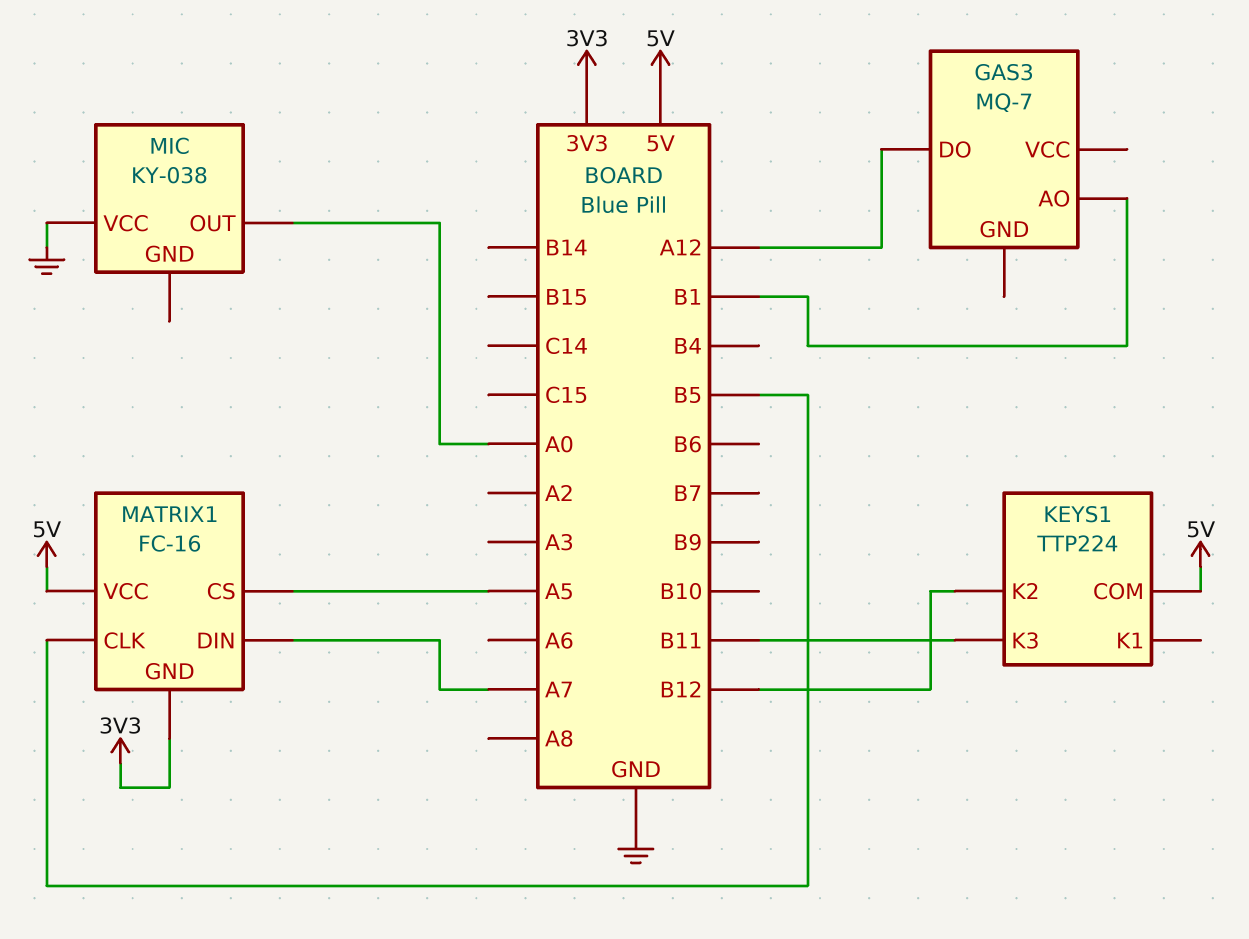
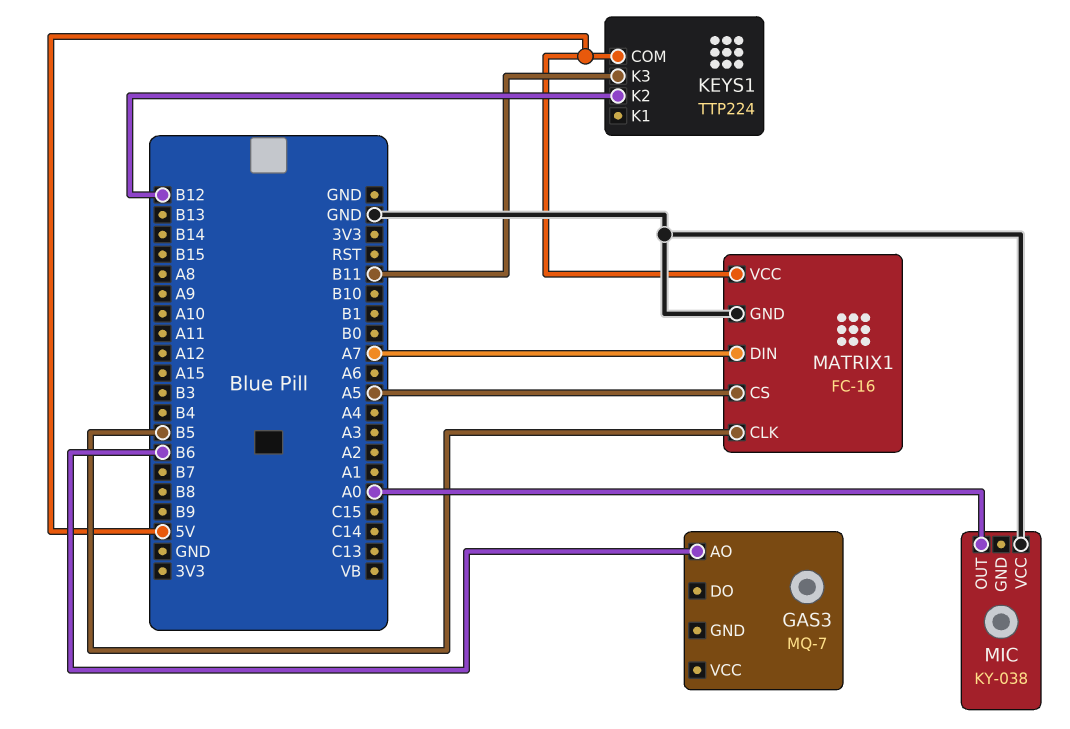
GAS3 pin AO: B1 -> B6
GAS3 pin DO: A12 -> none
MATRIX1 pin GND: 3V3 -> GND

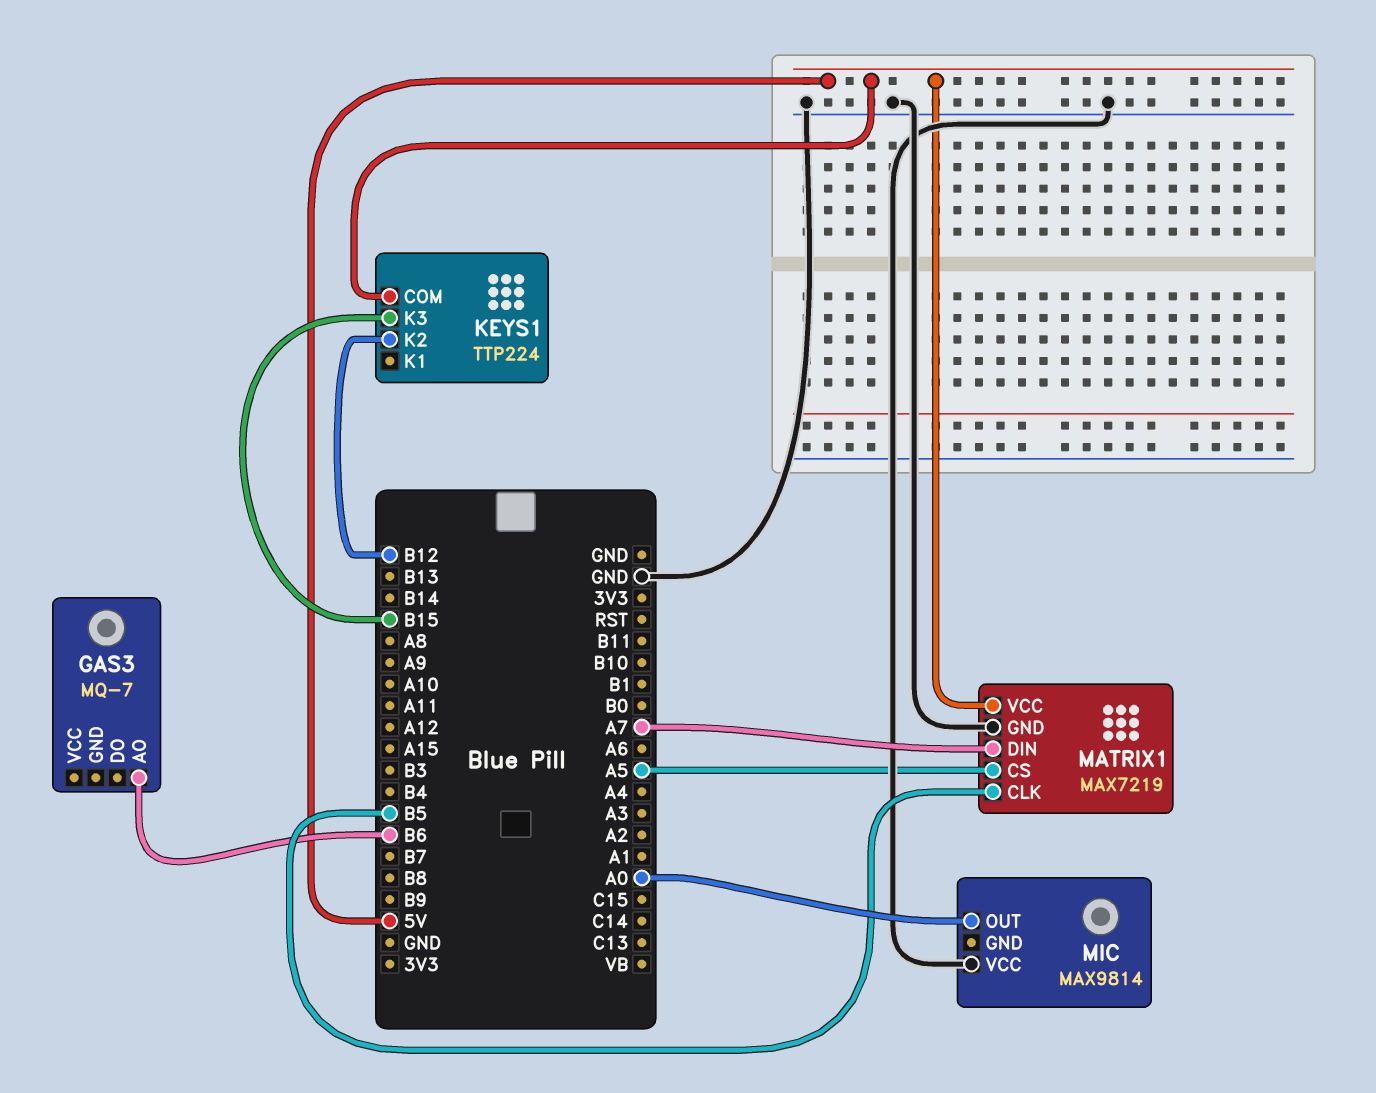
KEYS1 pin K3: B11 -> B15
MATRIX1: FC-16 -> MAX7219
MIC: KY-038 -> MAX9814

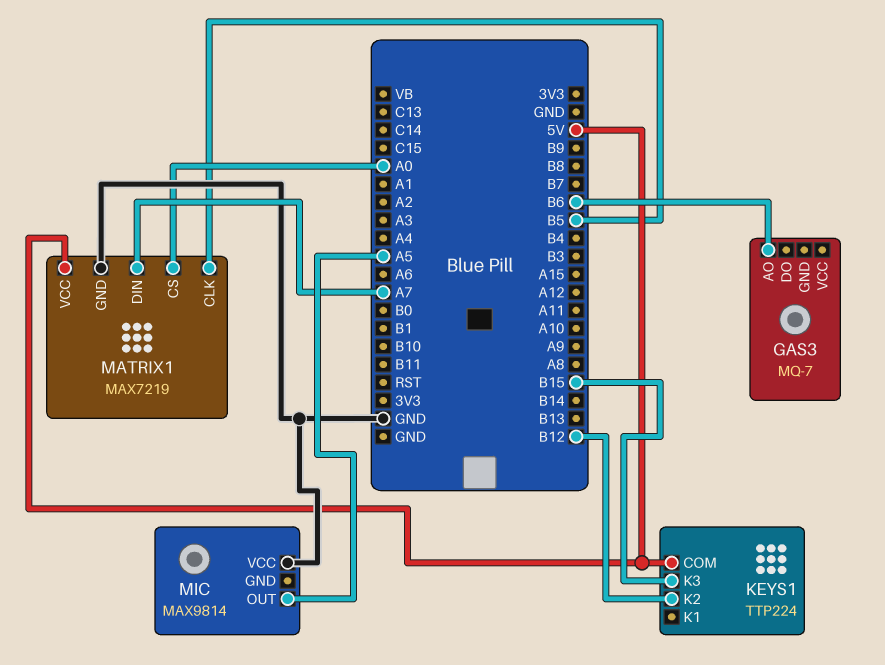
MATRIX1 pin CS: A5 -> A0
MIC pin OUT: A0 -> A5

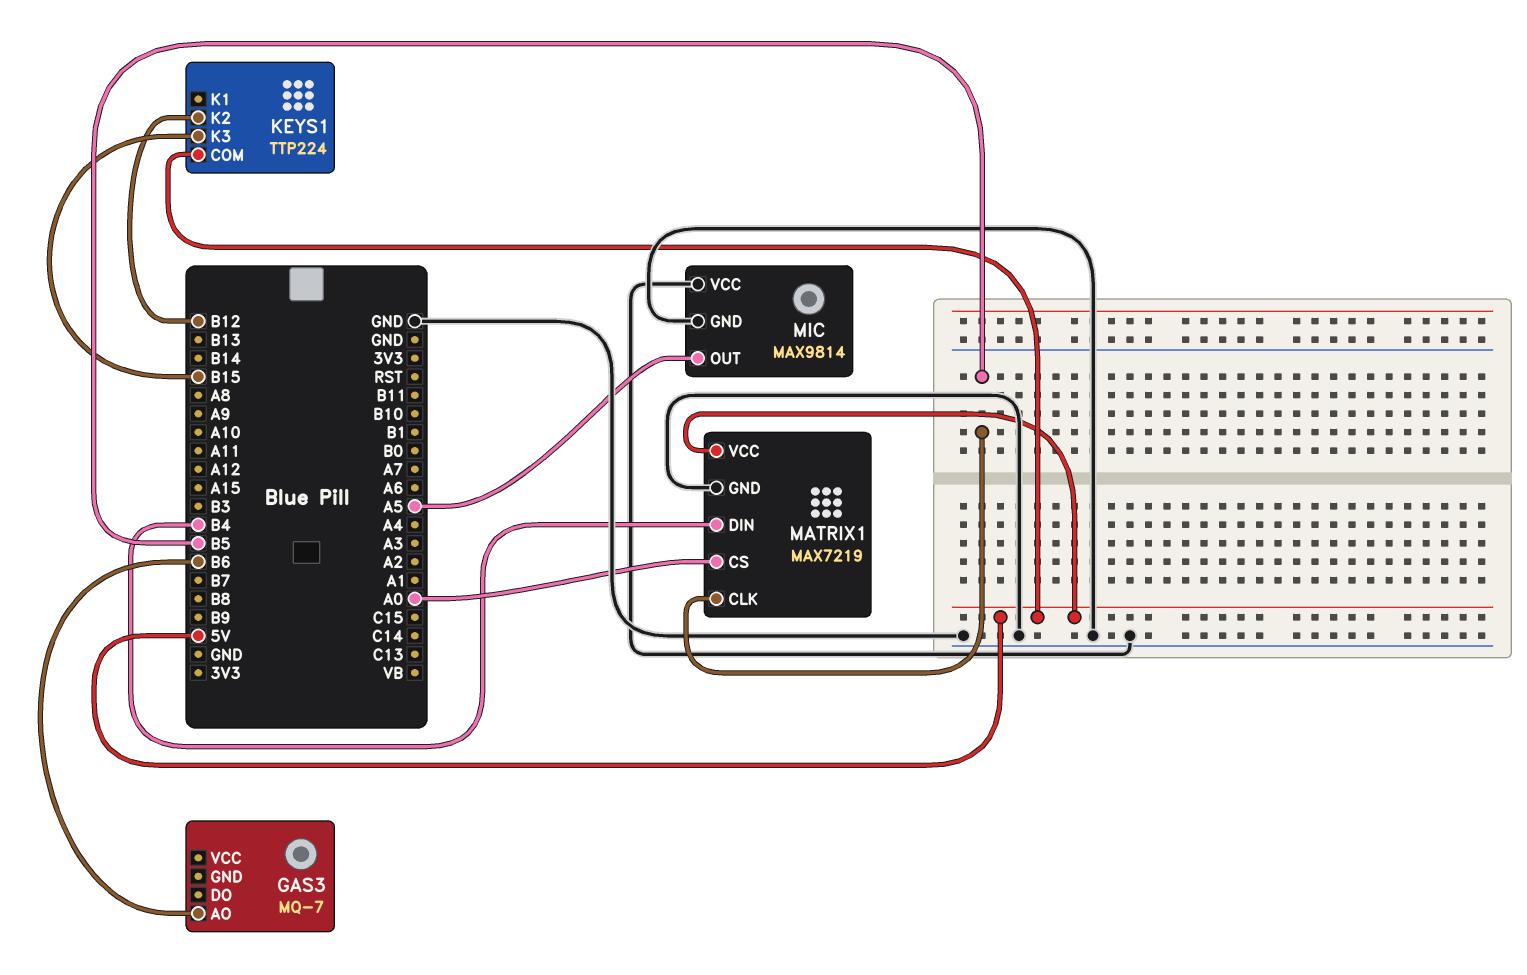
MATRIX1 pin DIN: A7 -> B4
MIC pin GND: none -> GND

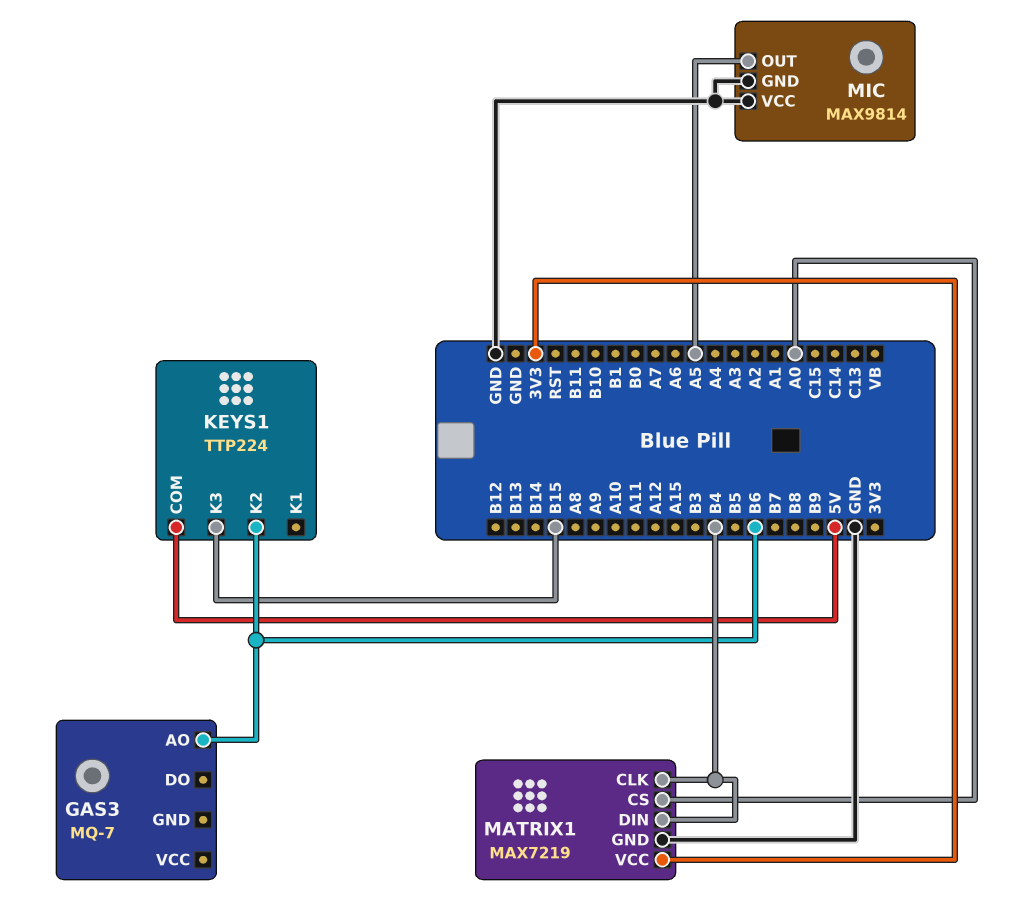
KEYS1 pin K2: B12 -> B6
MATRIX1 pin CLK: B5 -> B4
MATRIX1 pin VCC: 5V -> 3V3

